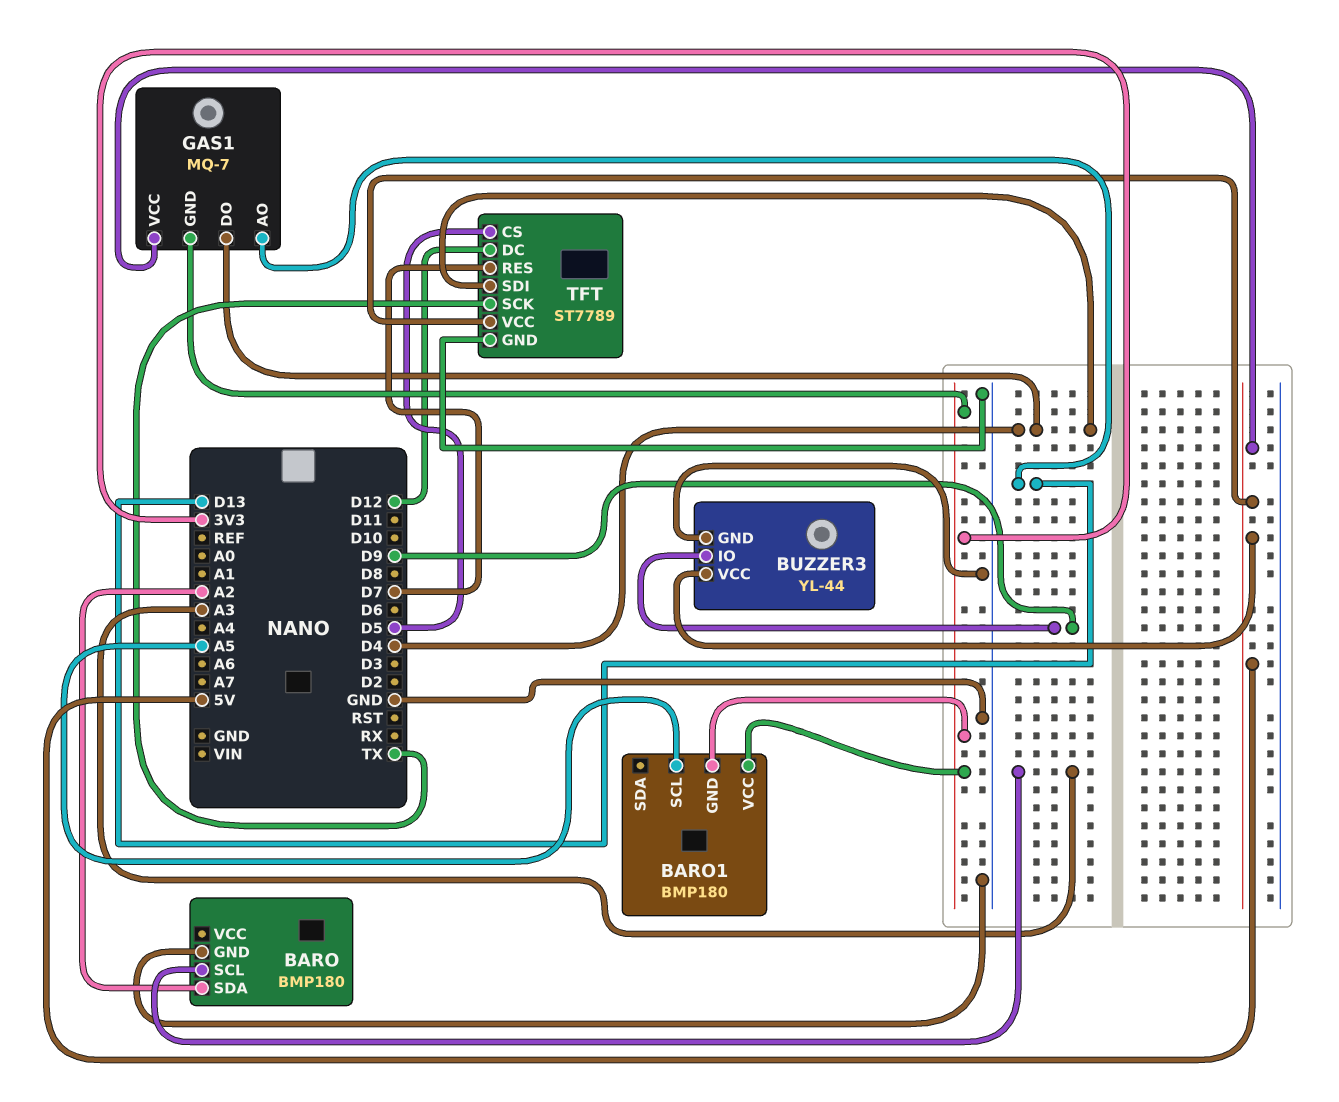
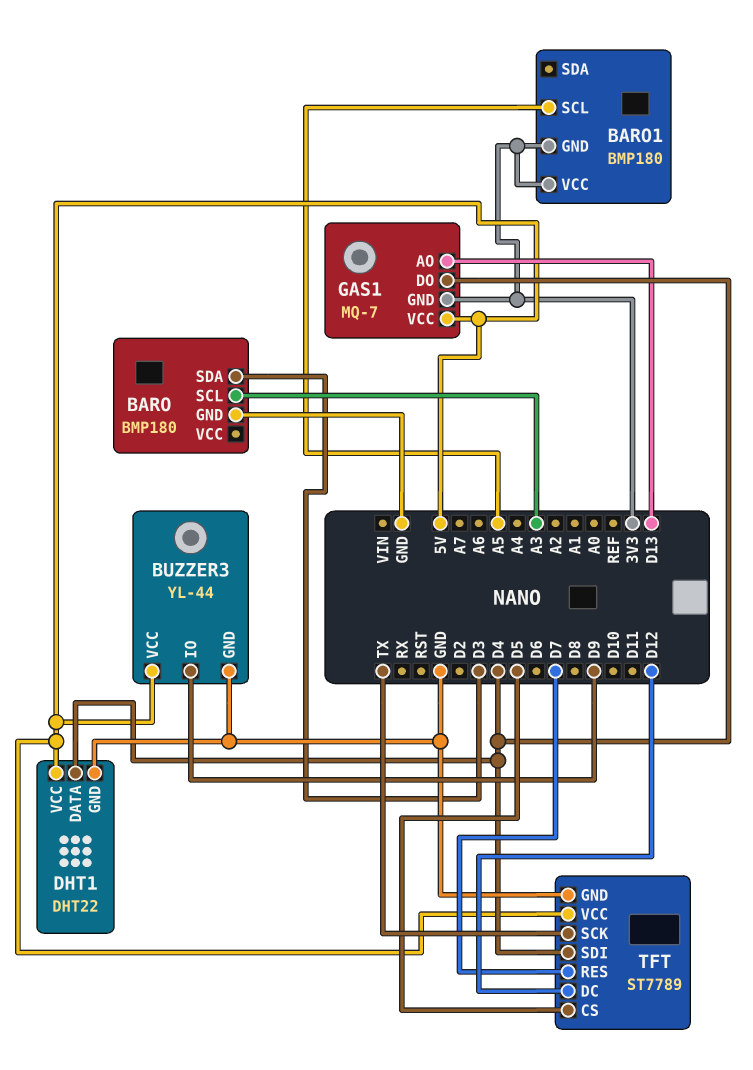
BARO pin SDA: A2 -> D3
DHT1: none -> DHT22
DHT1 pin DATA: none -> D4
DHT1 pin GND: none -> GND
DHT1 pin VCC: none -> 5V

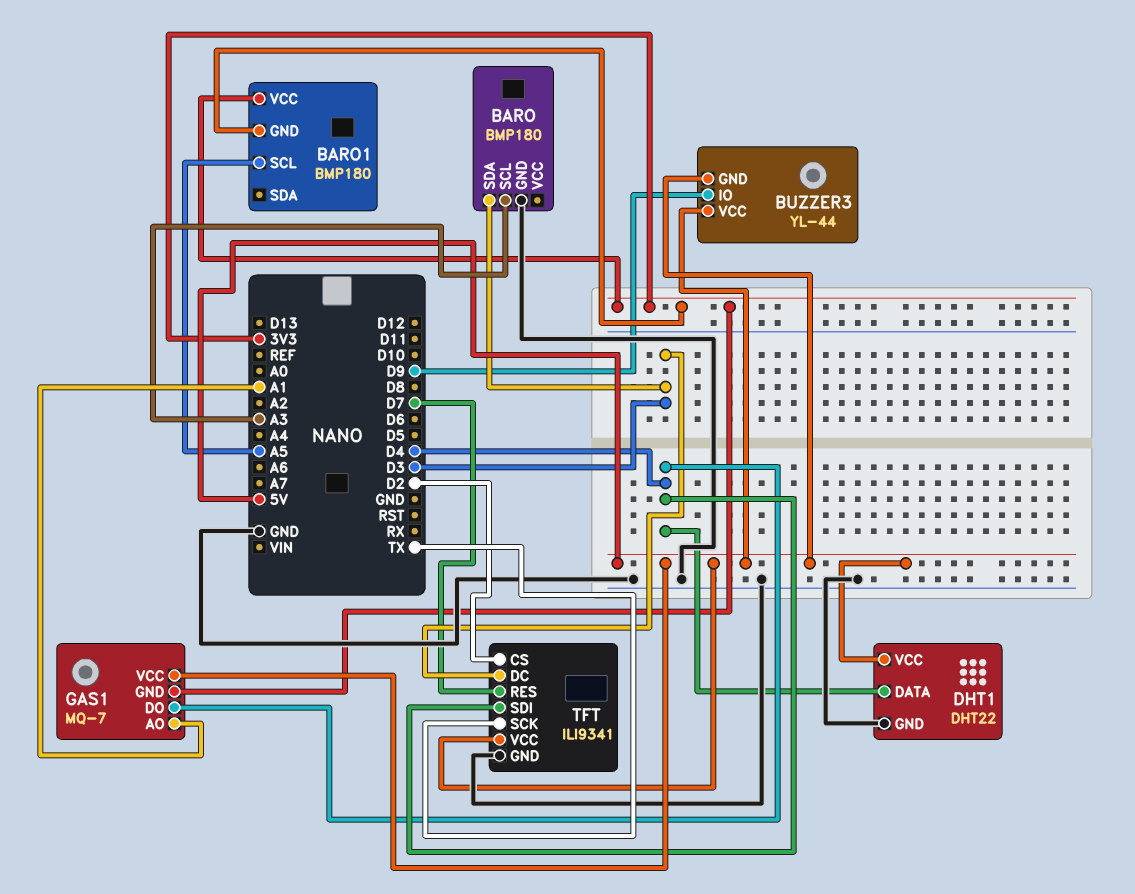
BUZZER3 pin GND: GND -> 5V
GAS1 pin AO: D13 -> A1
TFT: ST7789 -> ILI9341
TFT pin CS: D5 -> D2
TFT pin DC: D12 -> D3

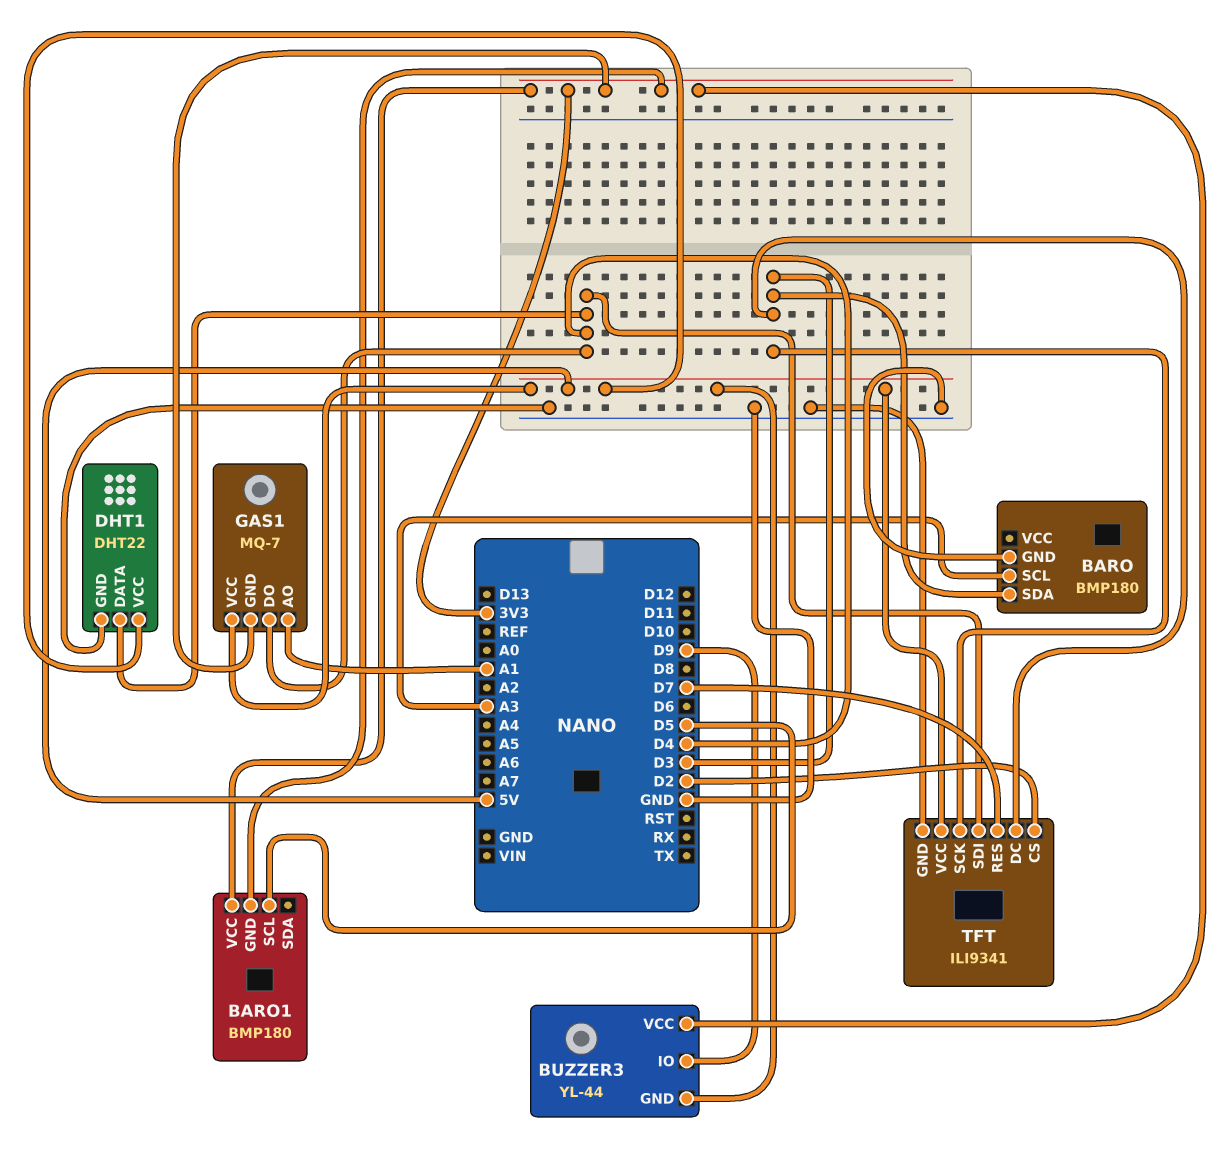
BARO1 pin SCL: A5 -> D5
BUZZER3 pin VCC: 5V -> 3V3
TFT pin SCK: TX -> D3

